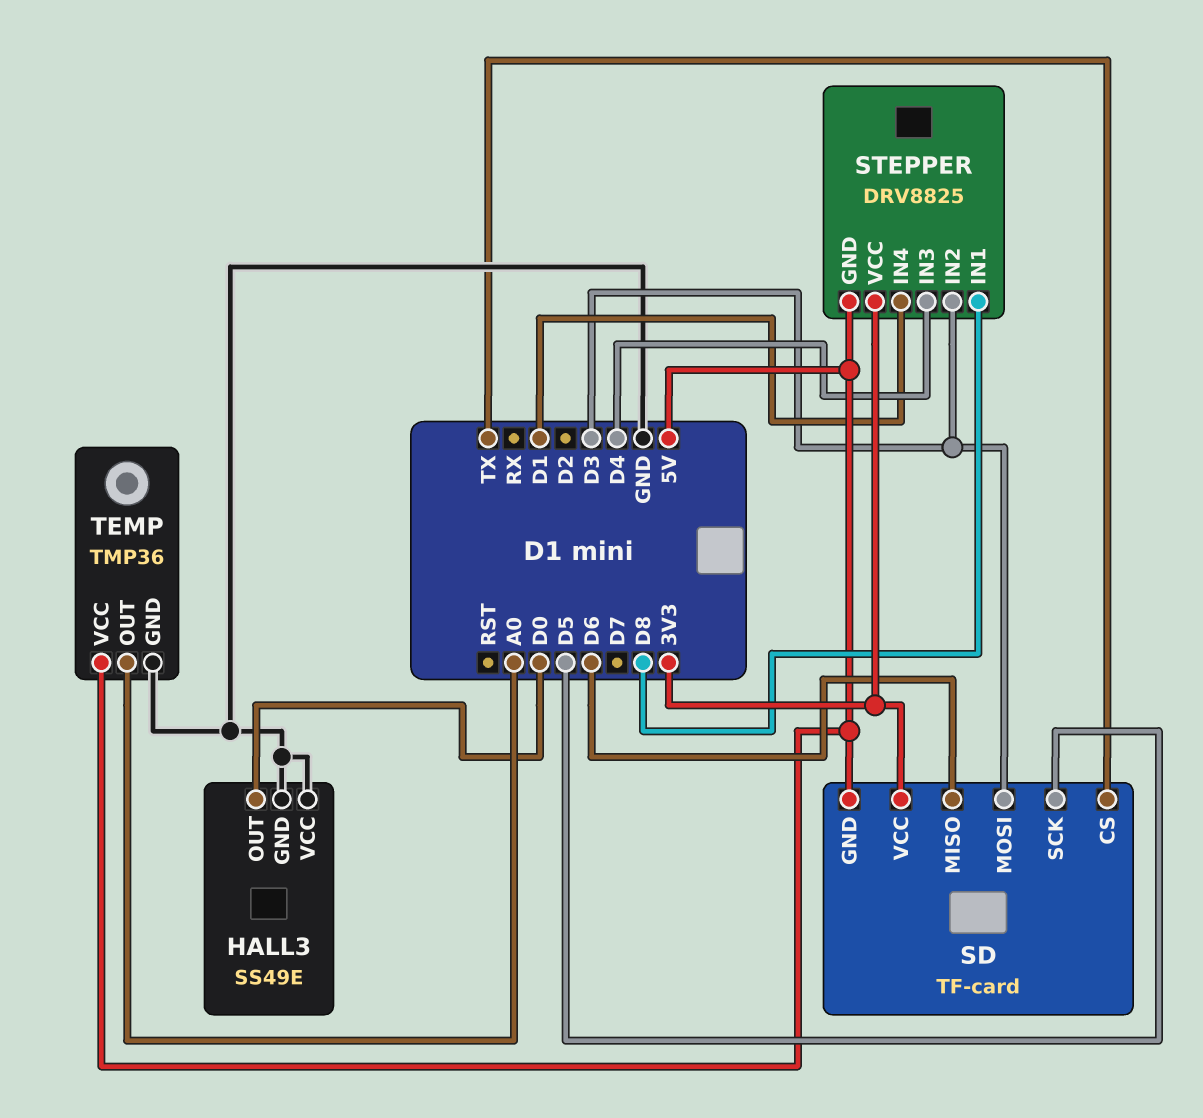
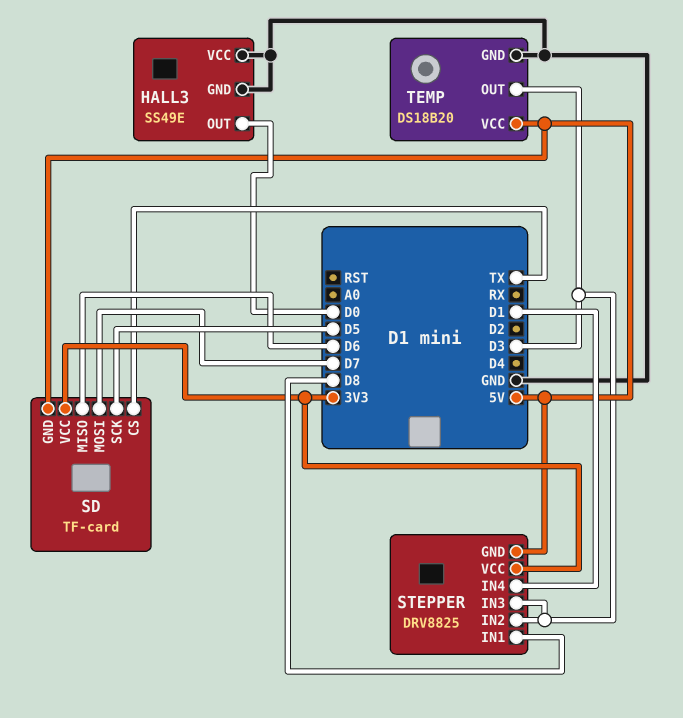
SD pin MOSI: D3 -> D7
STEPPER pin IN3: D4 -> D3
TEMP: TMP36 -> DS18B20
TEMP pin OUT: A0 -> D3

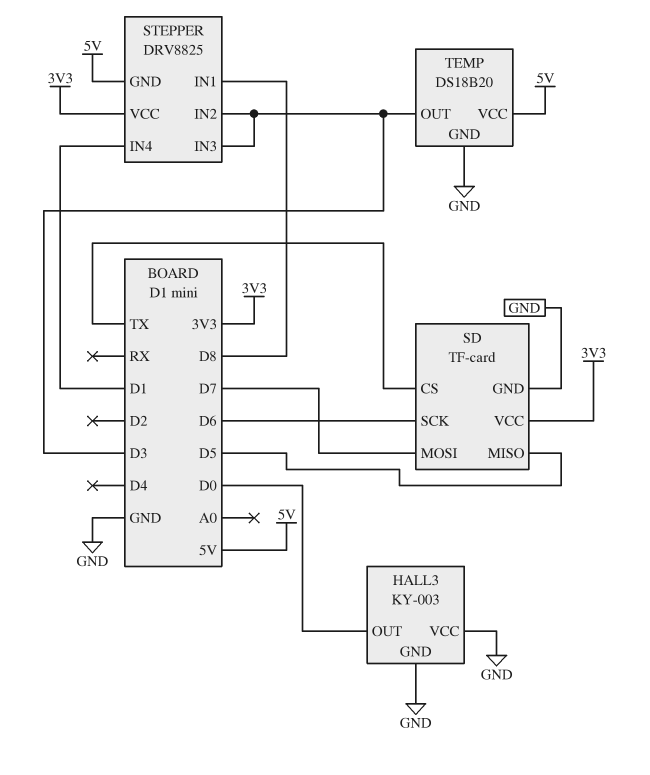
HALL3: SS49E -> KY-003
SD pin GND: 5V -> GND
SD pin MISO: D6 -> D5
SD pin SCK: D5 -> D6

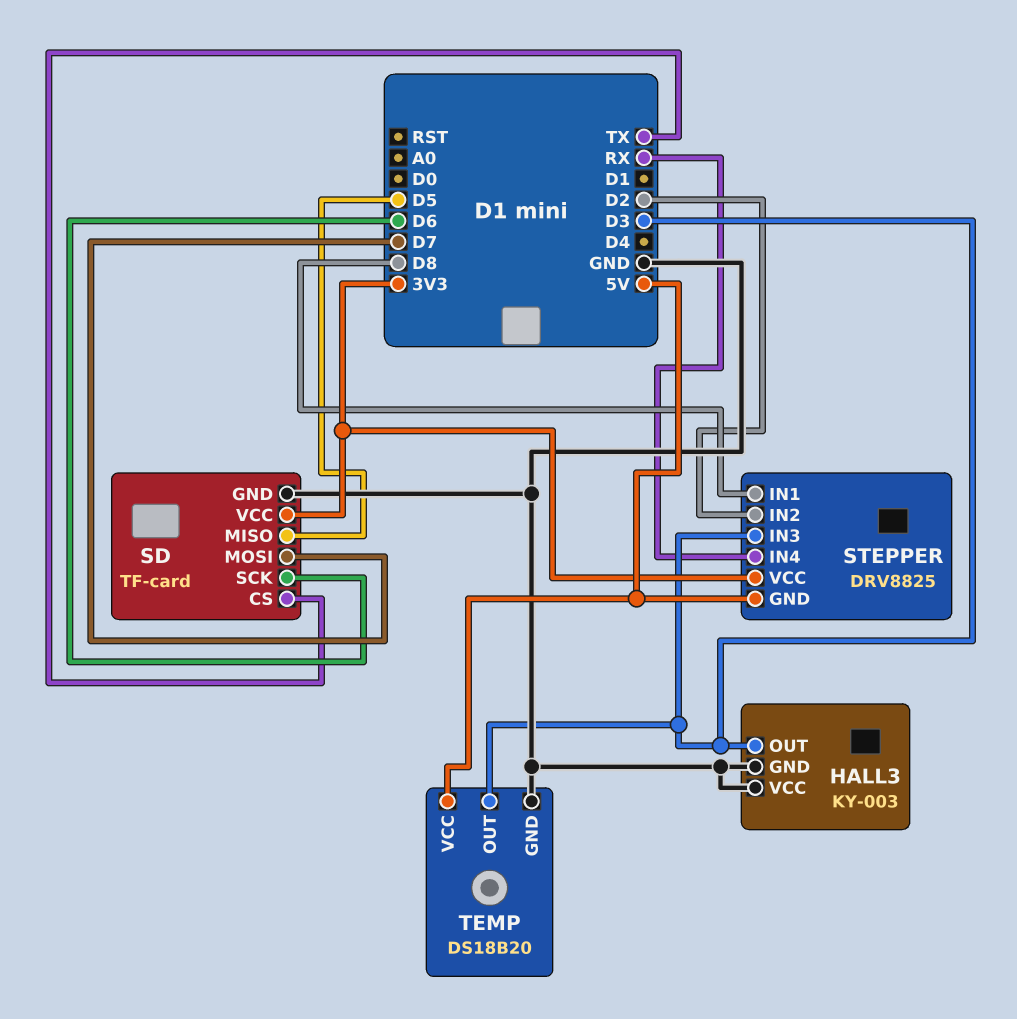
HALL3 pin OUT: D0 -> D3
STEPPER pin IN2: D3 -> D2
STEPPER pin IN4: D1 -> RX

